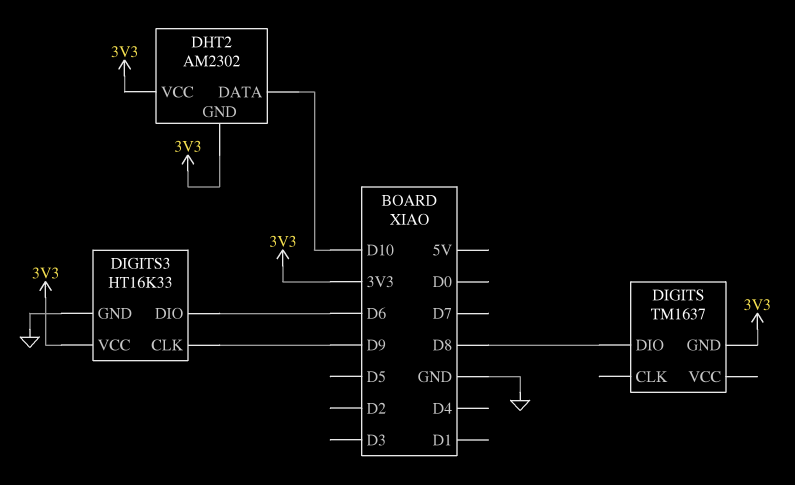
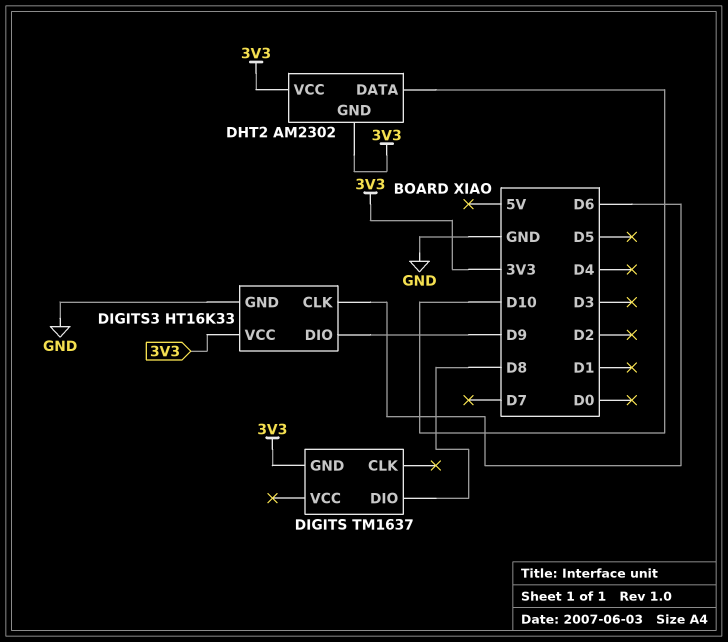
DIGITS3 pin CLK: D9 -> D6
DIGITS3 pin DIO: D6 -> D9

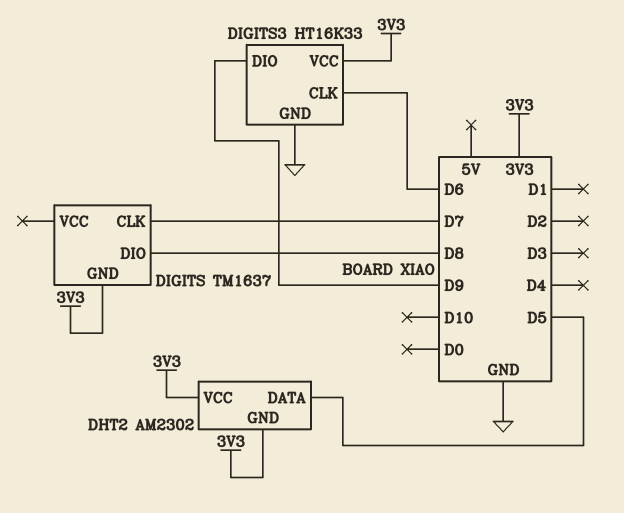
DHT2 pin DATA: D10 -> D5
DIGITS pin CLK: none -> D7

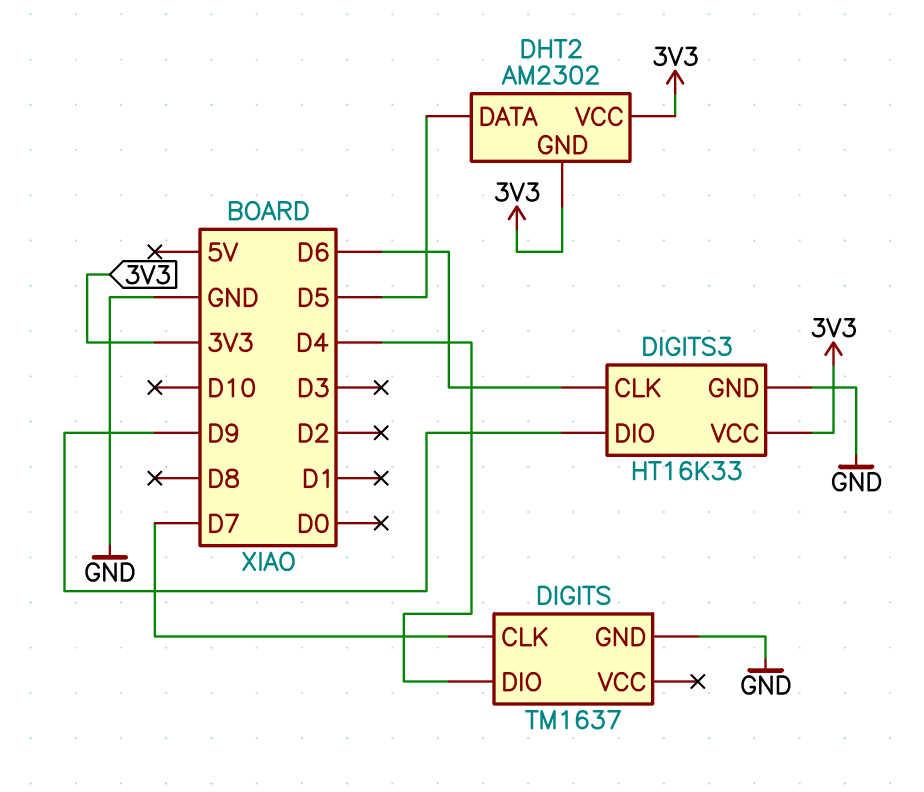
DIGITS pin DIO: D8 -> D4
DIGITS pin GND: 3V3 -> GND

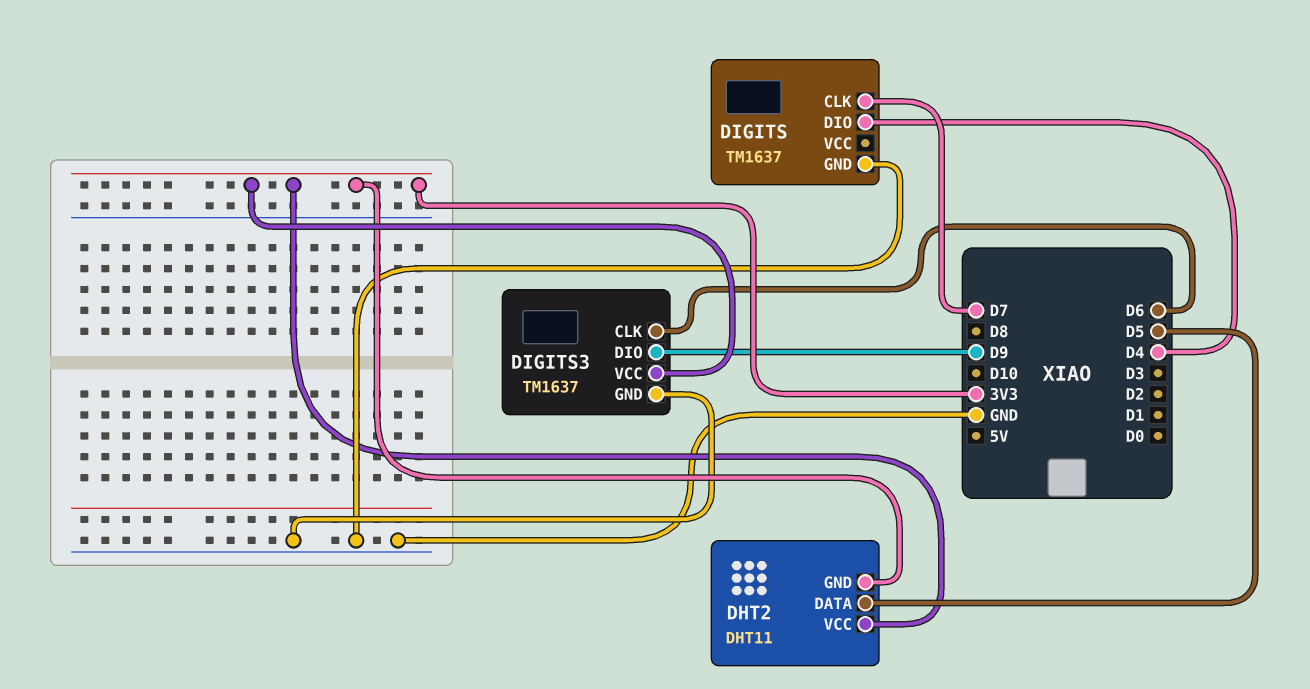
DHT2: AM2302 -> DHT11
DIGITS3: HT16K33 -> TM1637

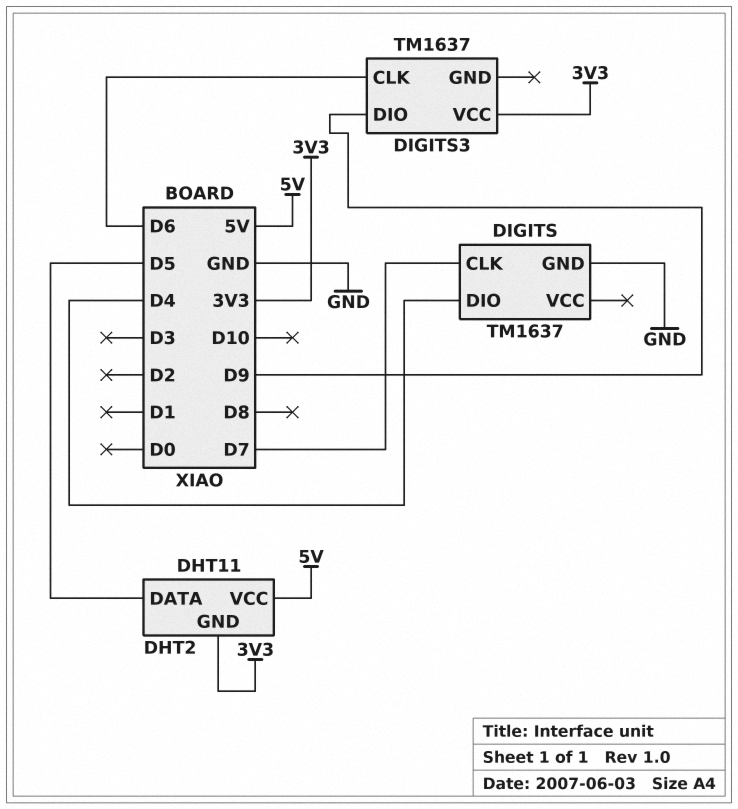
DHT2 pin VCC: 3V3 -> 5V
DIGITS3 pin GND: GND -> none

